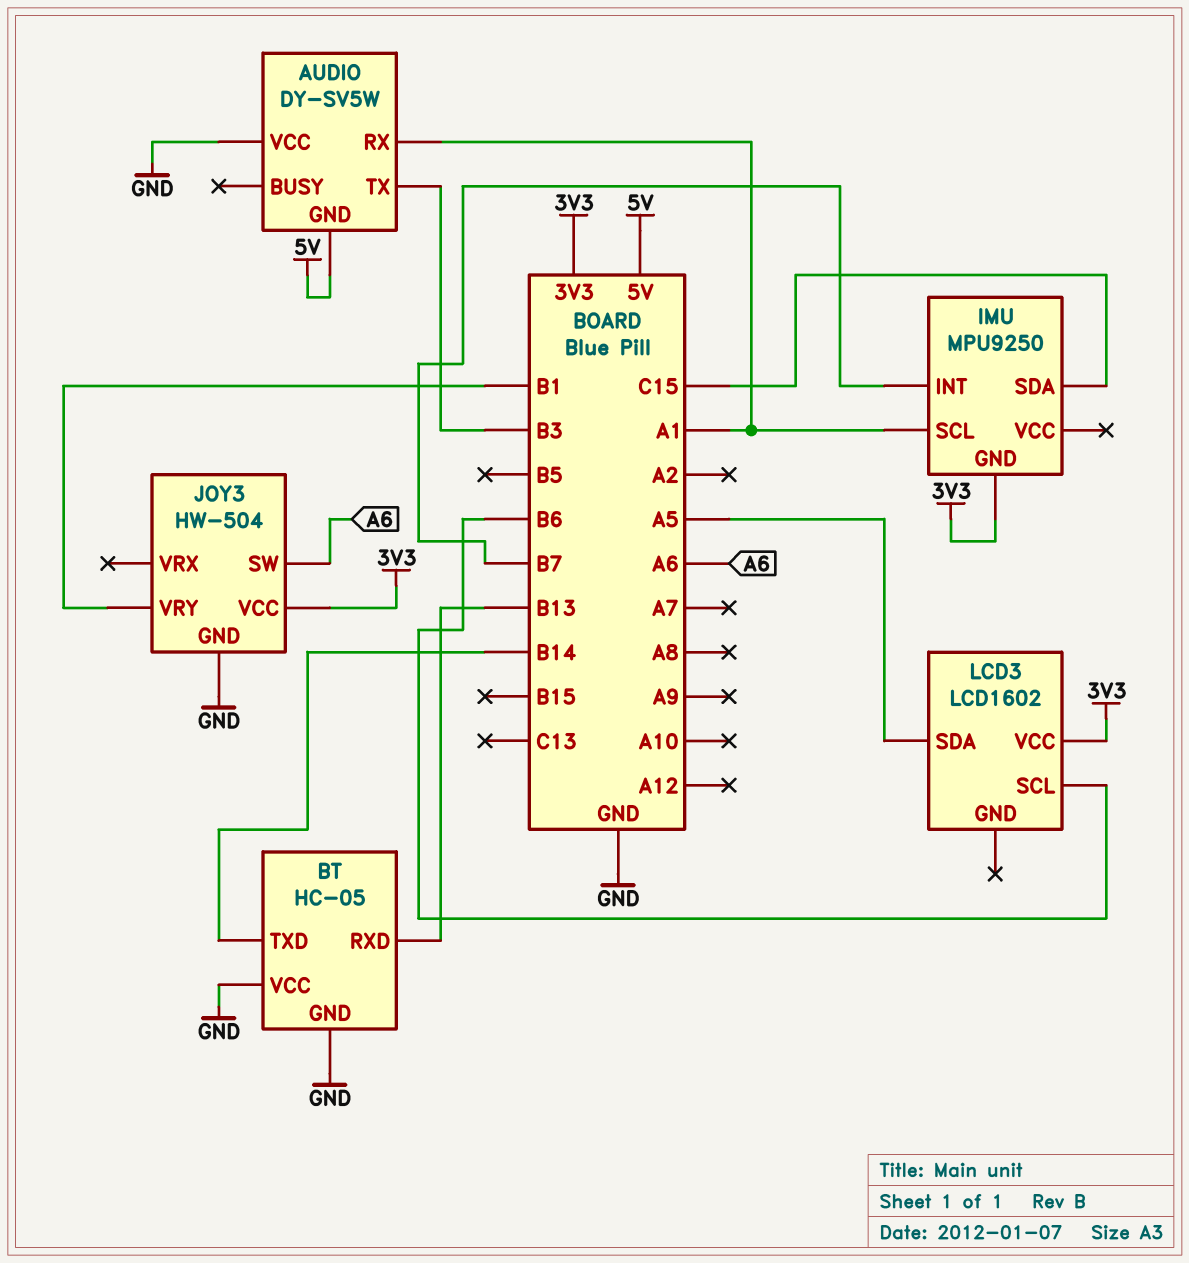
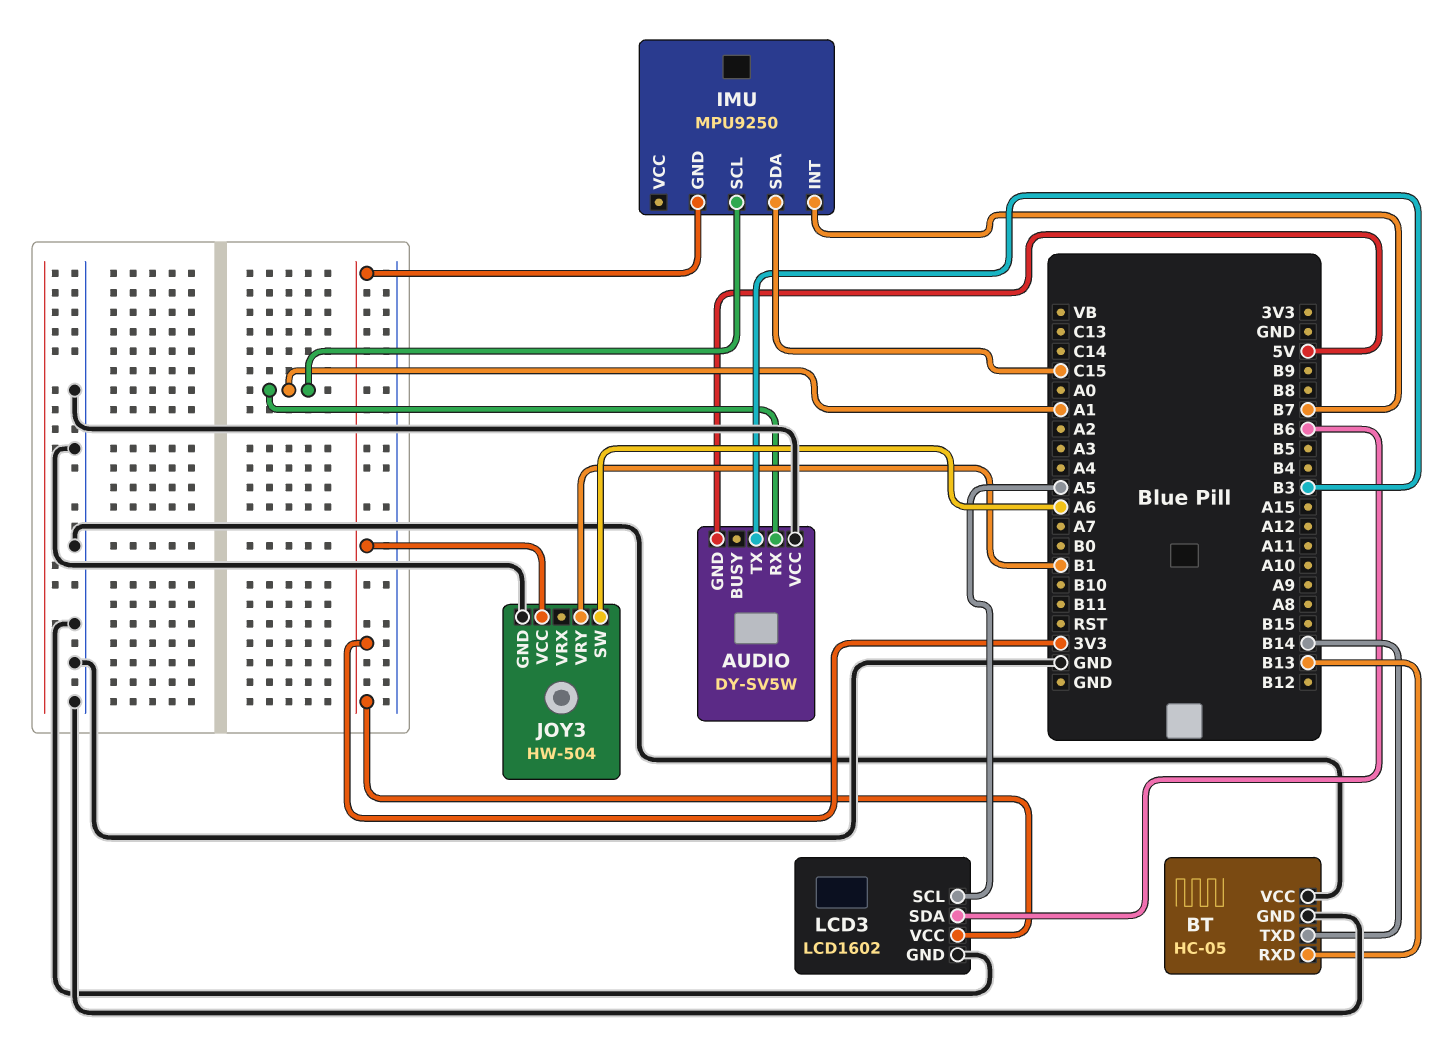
LCD3 pin GND: none -> GND
LCD3 pin SCL: B6 -> A5
LCD3 pin SDA: A5 -> B6

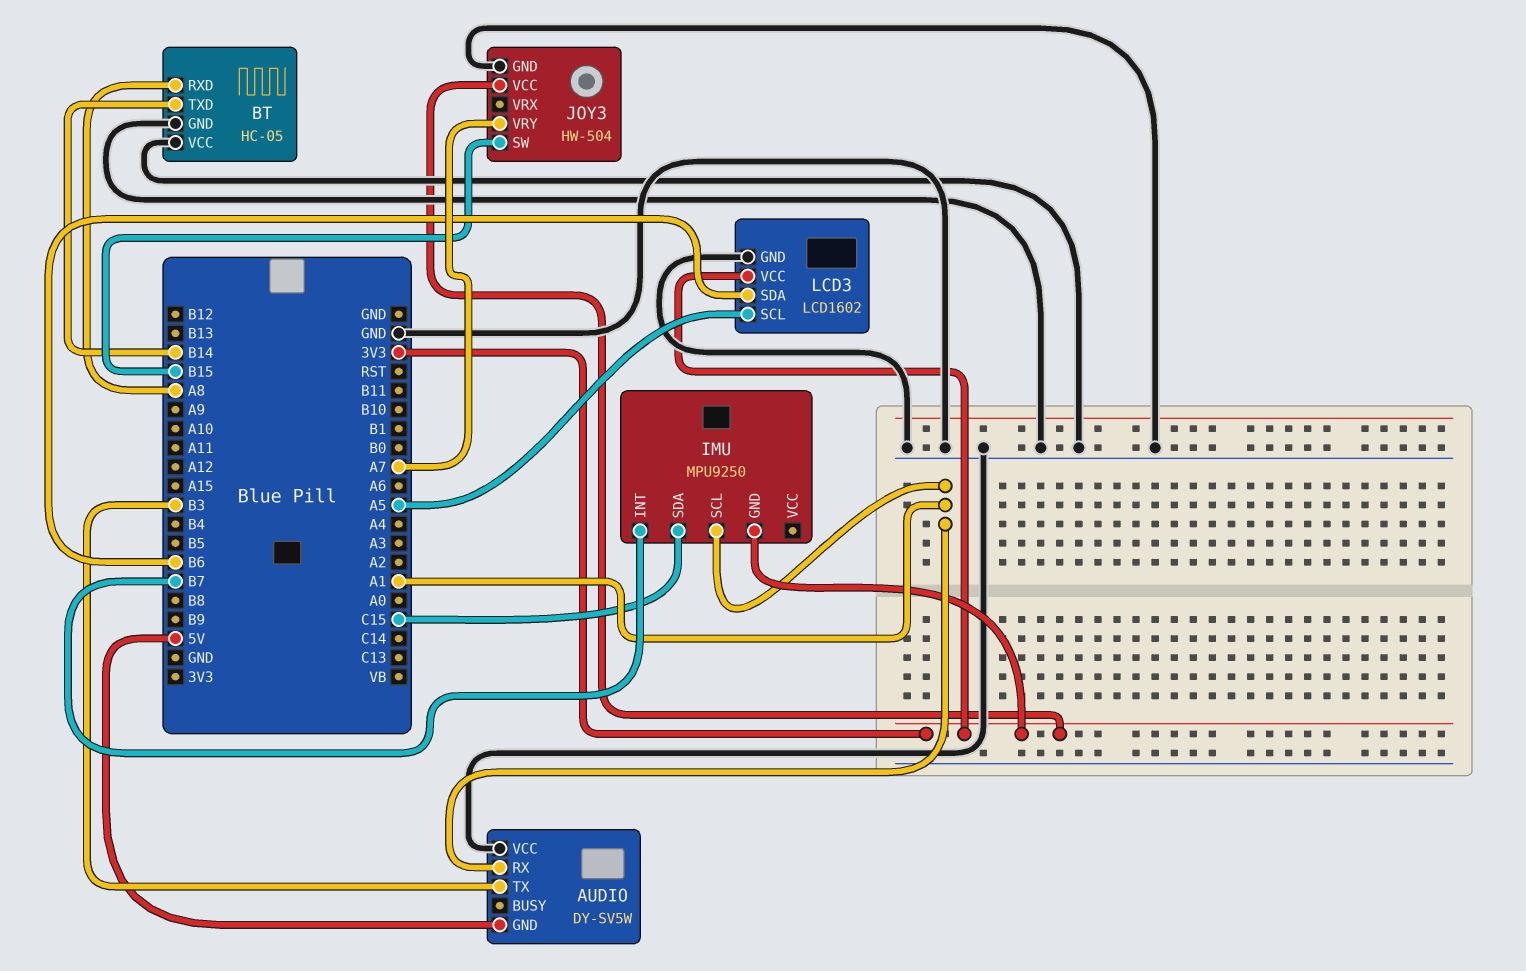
BT pin RXD: B13 -> A8
JOY3 pin SW: A6 -> B15
JOY3 pin VRY: B1 -> A7

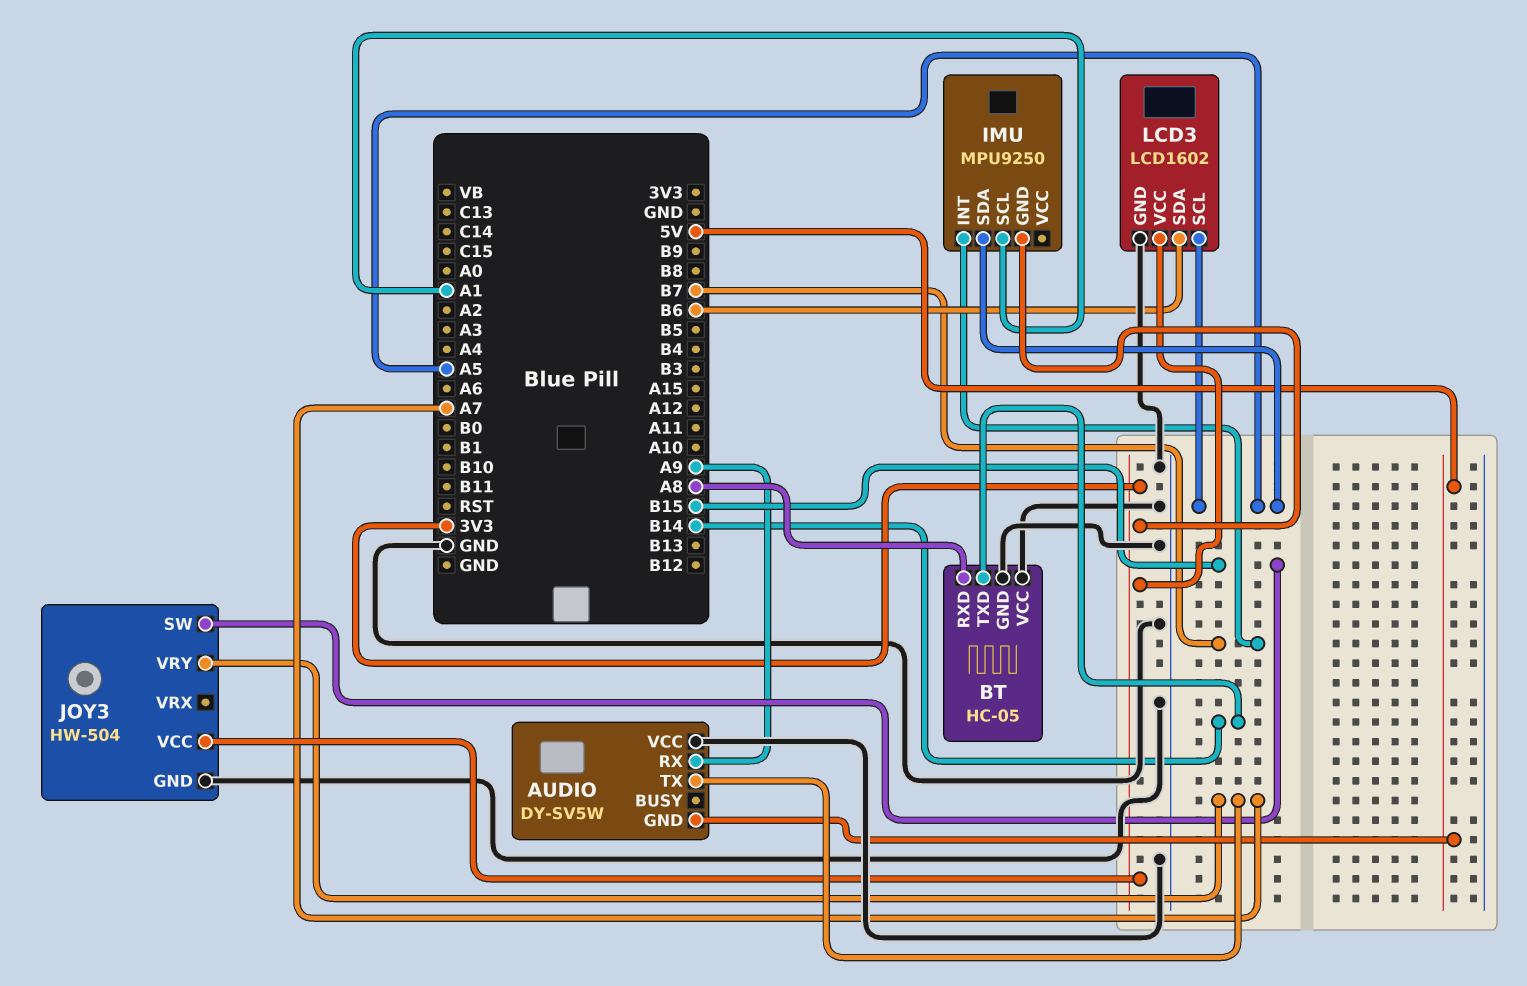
AUDIO pin RX: A1 -> A9
AUDIO pin TX: B3 -> A7
IMU pin SDA: C15 -> A5

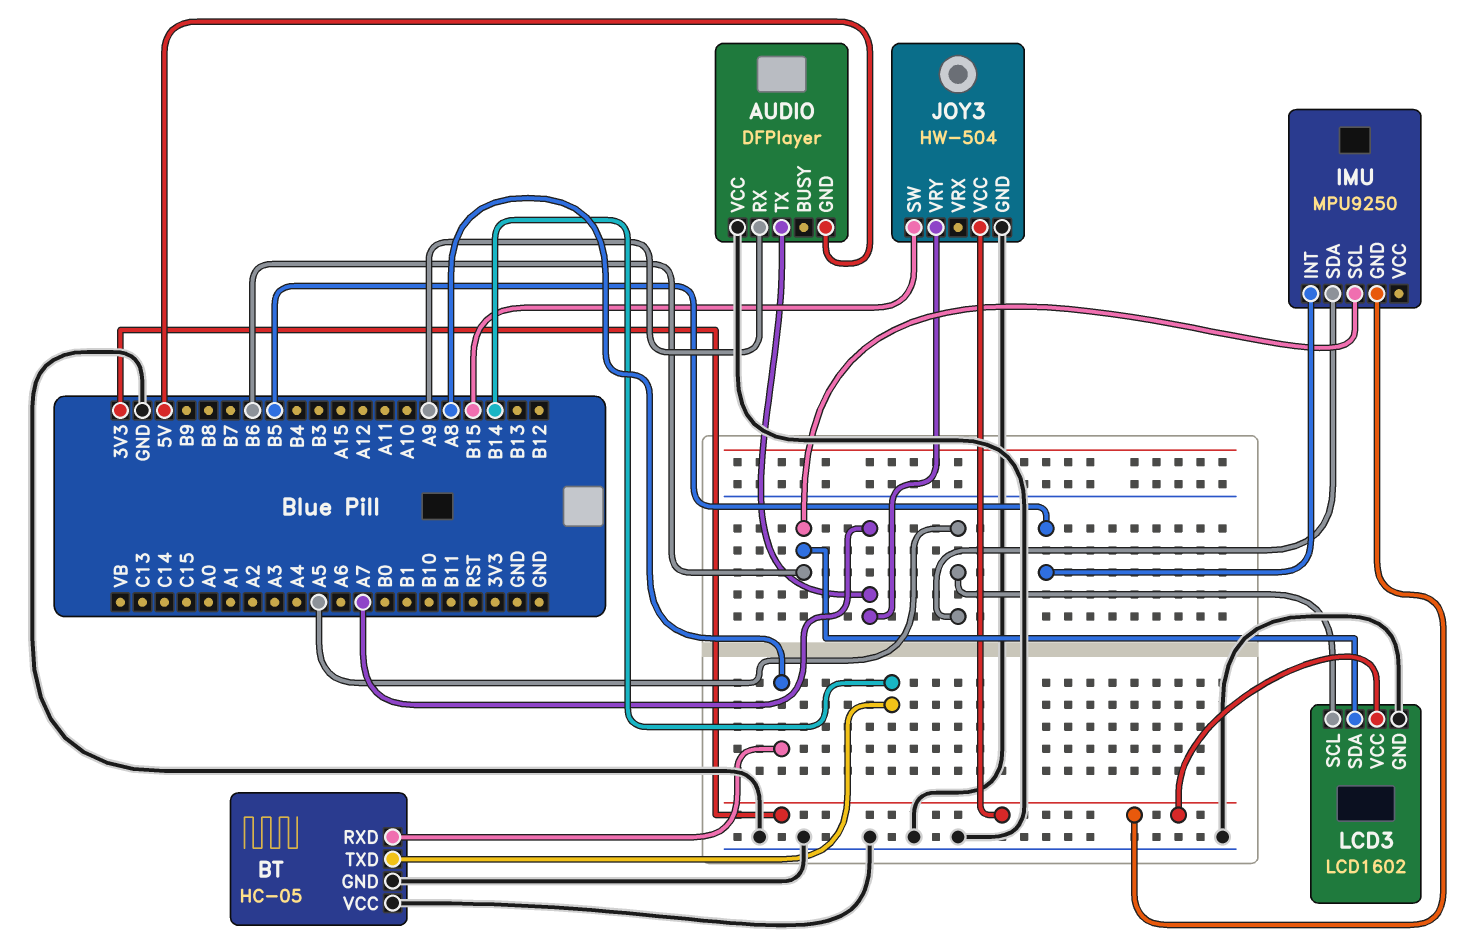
AUDIO: DY-SV5W -> DFPlayer
IMU pin INT: B7 -> B5
IMU pin SCL: A1 -> B6

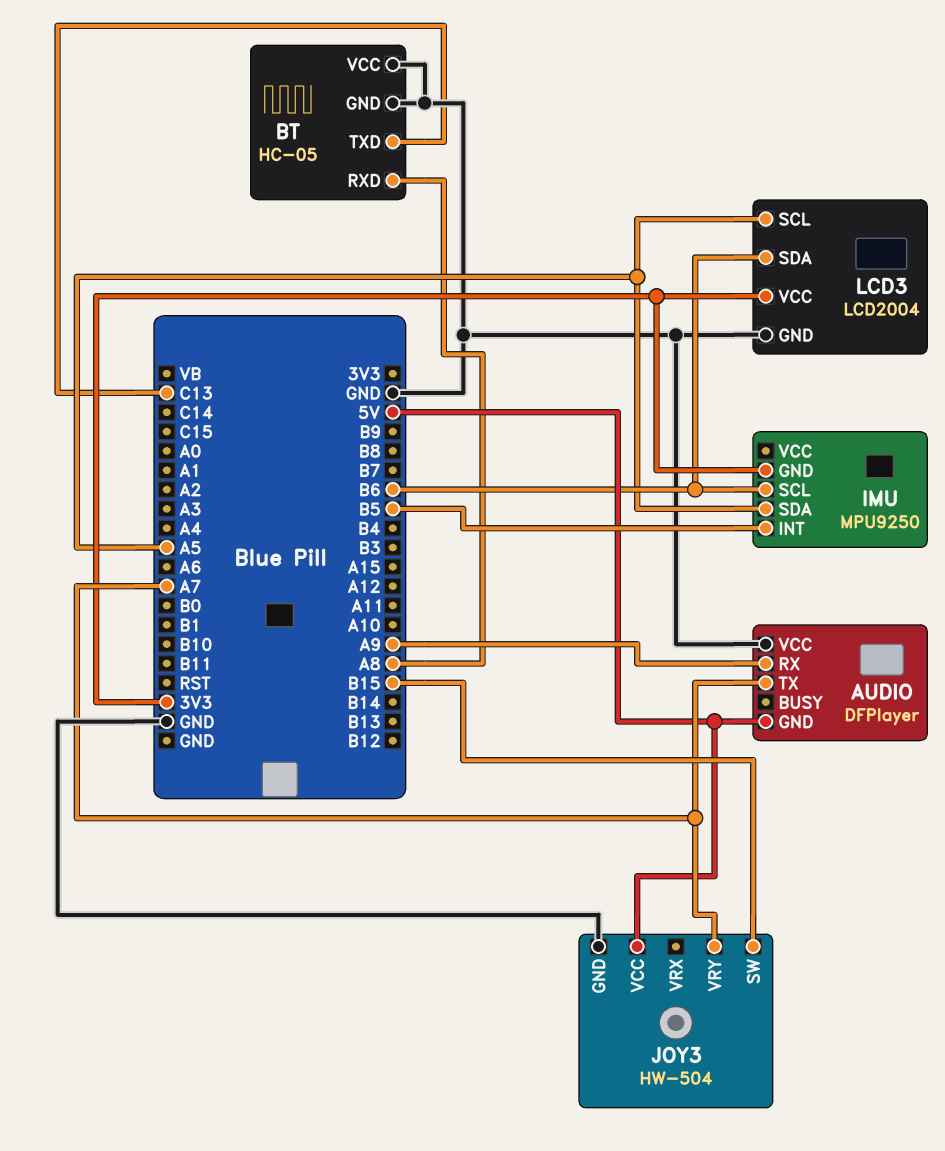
BT pin TXD: B14 -> C13
JOY3 pin VCC: 3V3 -> 5V
LCD3: LCD1602 -> LCD2004

